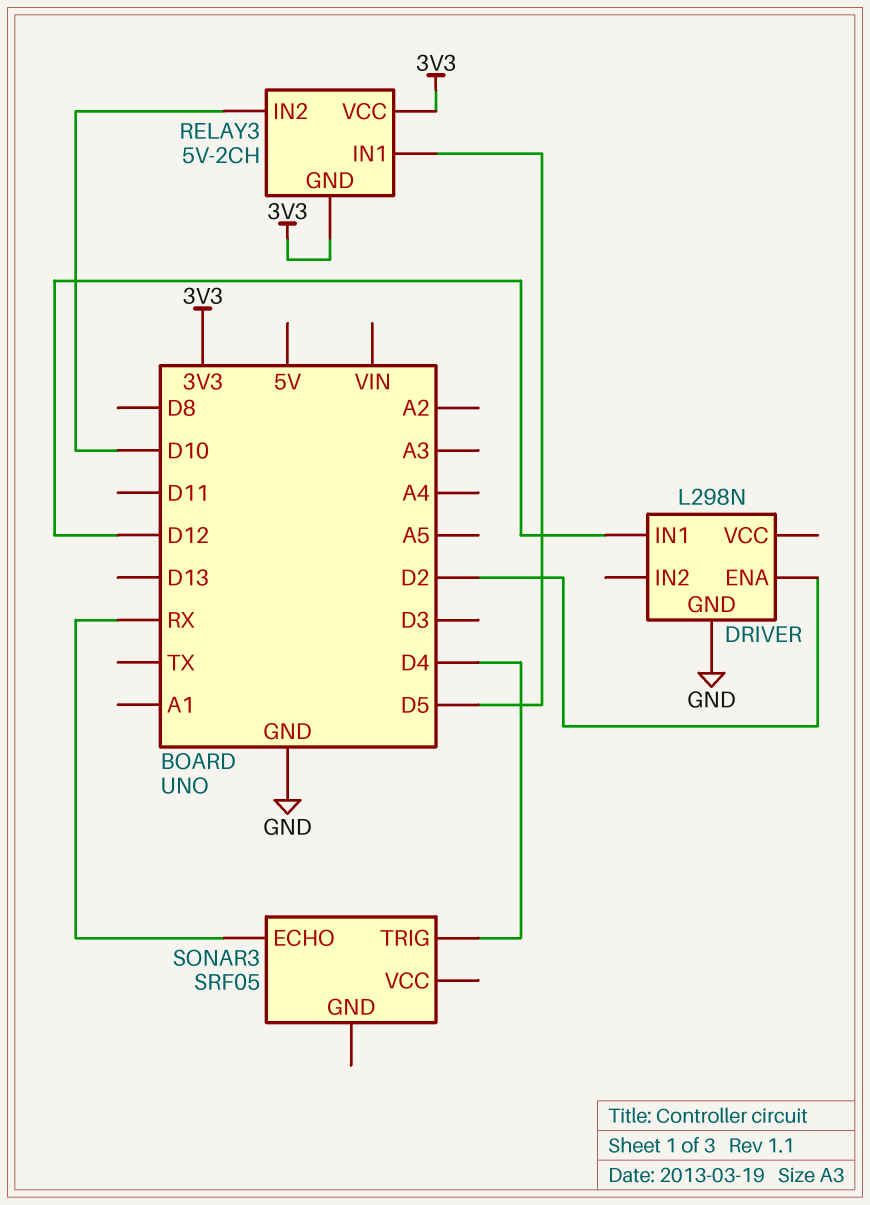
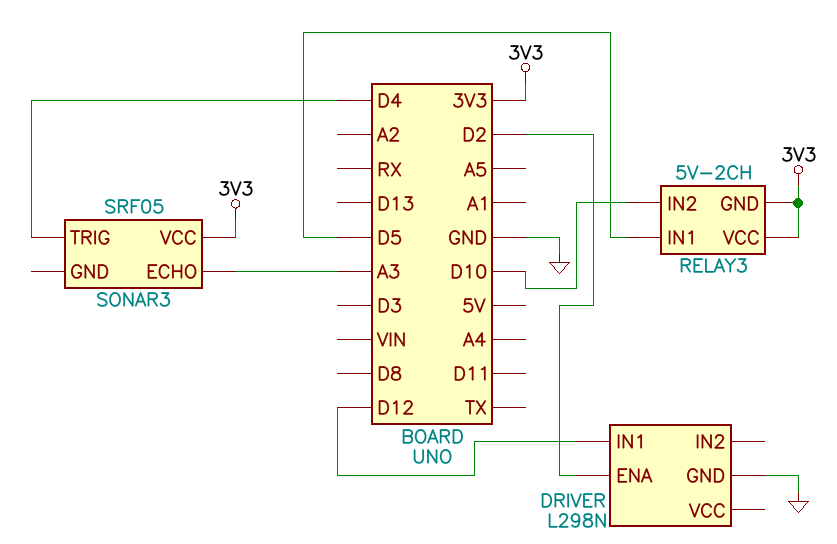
SONAR3 pin ECHO: RX -> A3
SONAR3 pin VCC: none -> 3V3

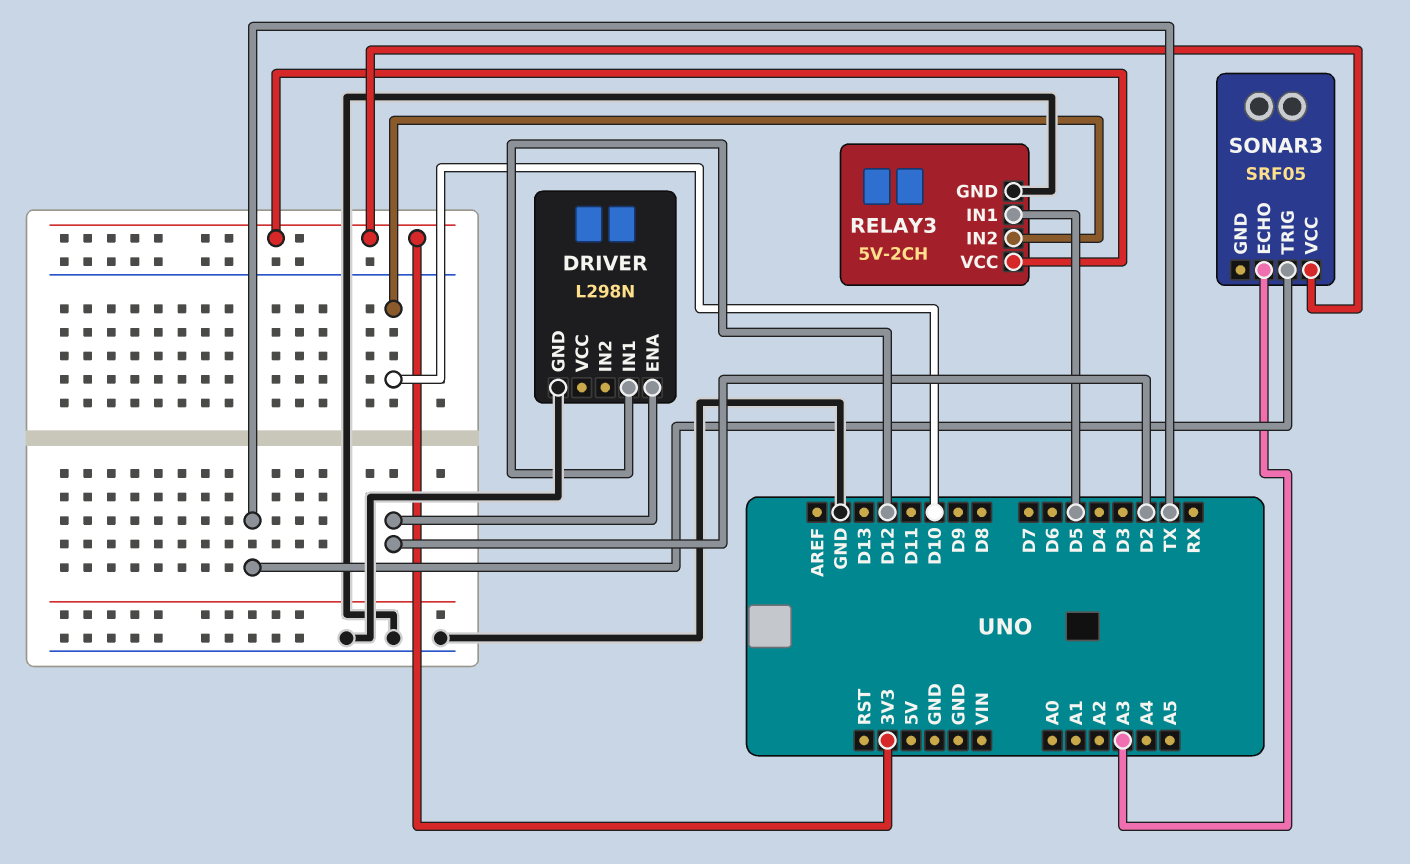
RELAY3 pin GND: 3V3 -> GND
SONAR3 pin TRIG: D4 -> TX

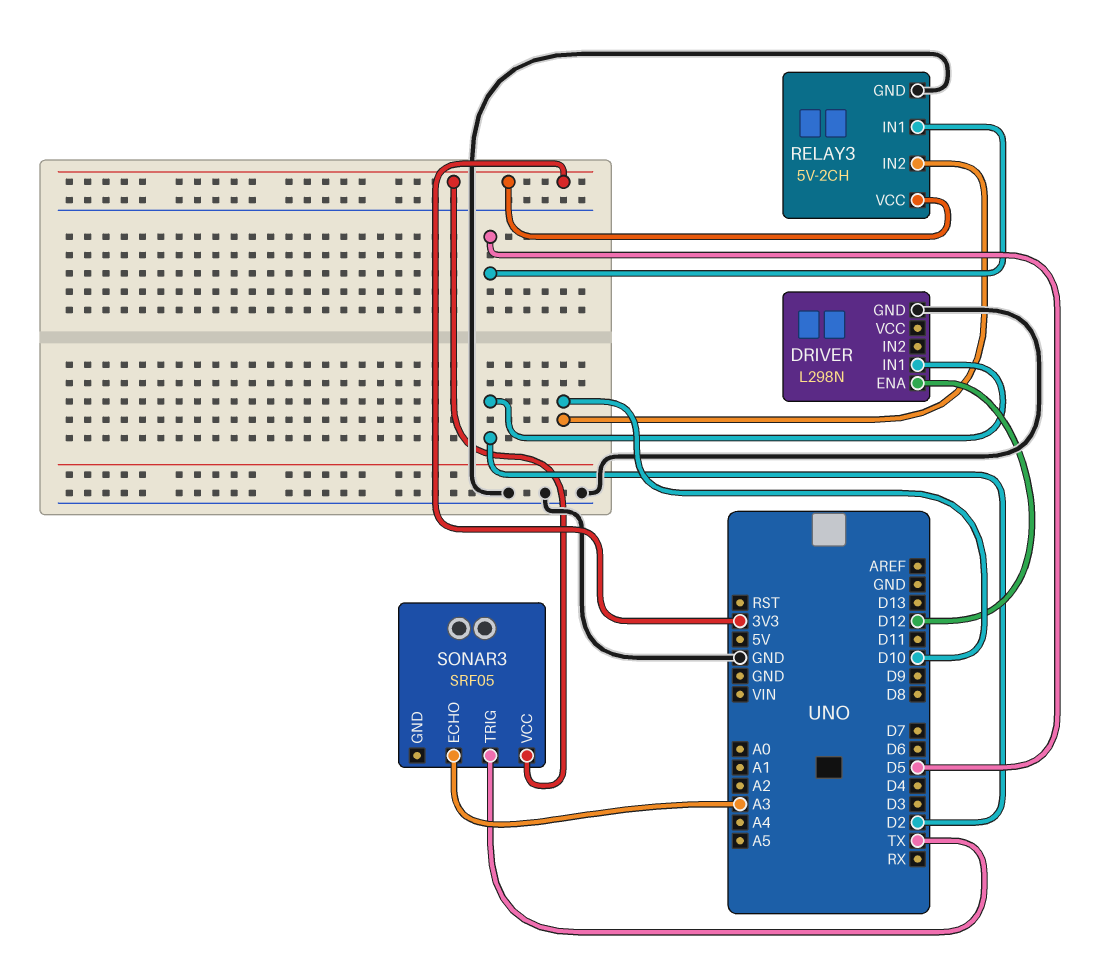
DRIVER pin ENA: D2 -> D12
DRIVER pin IN1: D12 -> D2

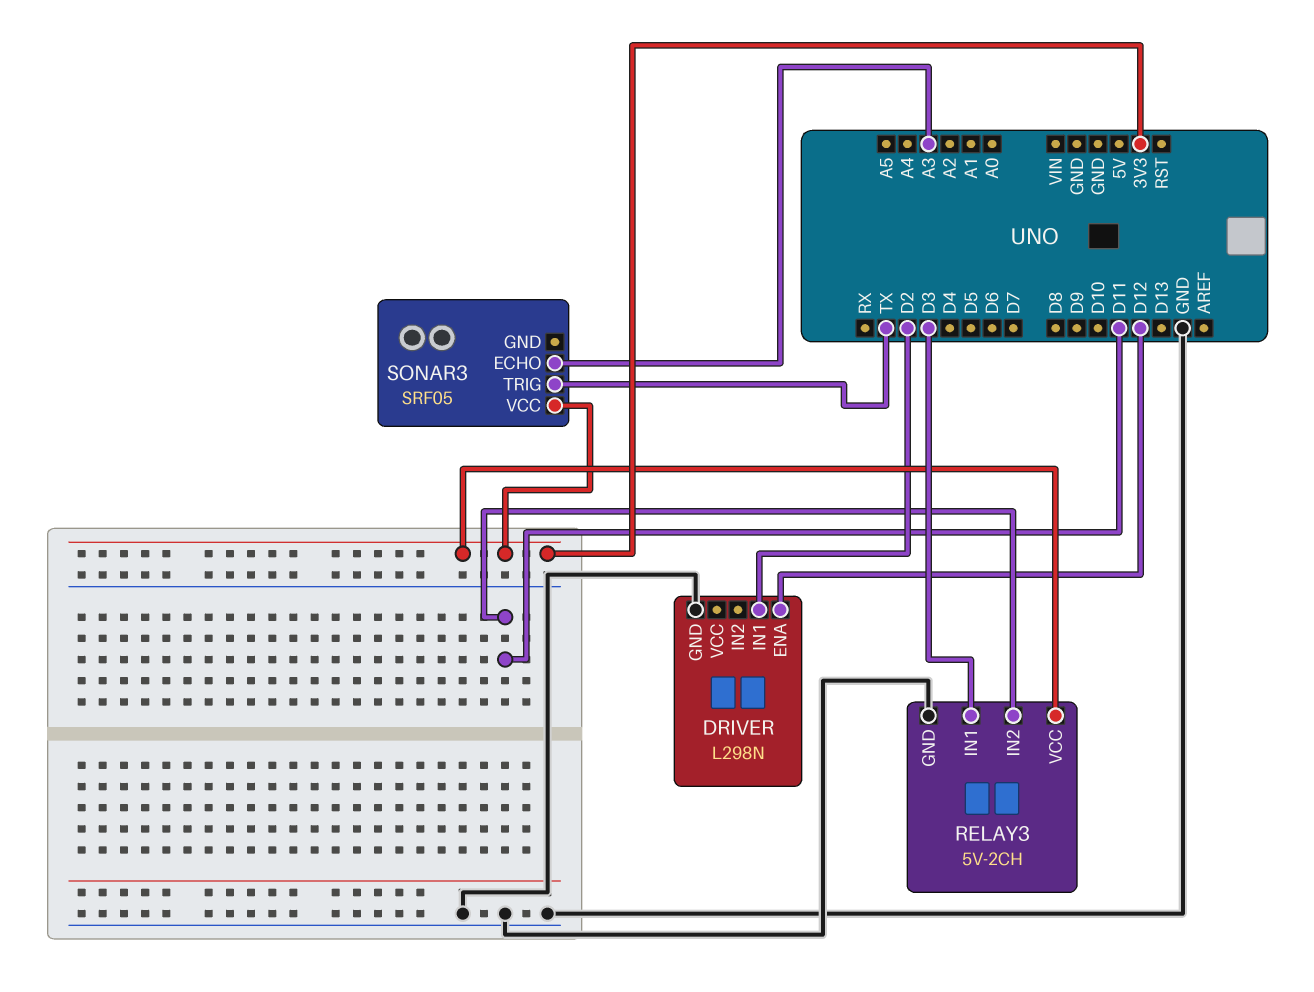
RELAY3 pin IN1: D5 -> D3
RELAY3 pin IN2: D10 -> D11

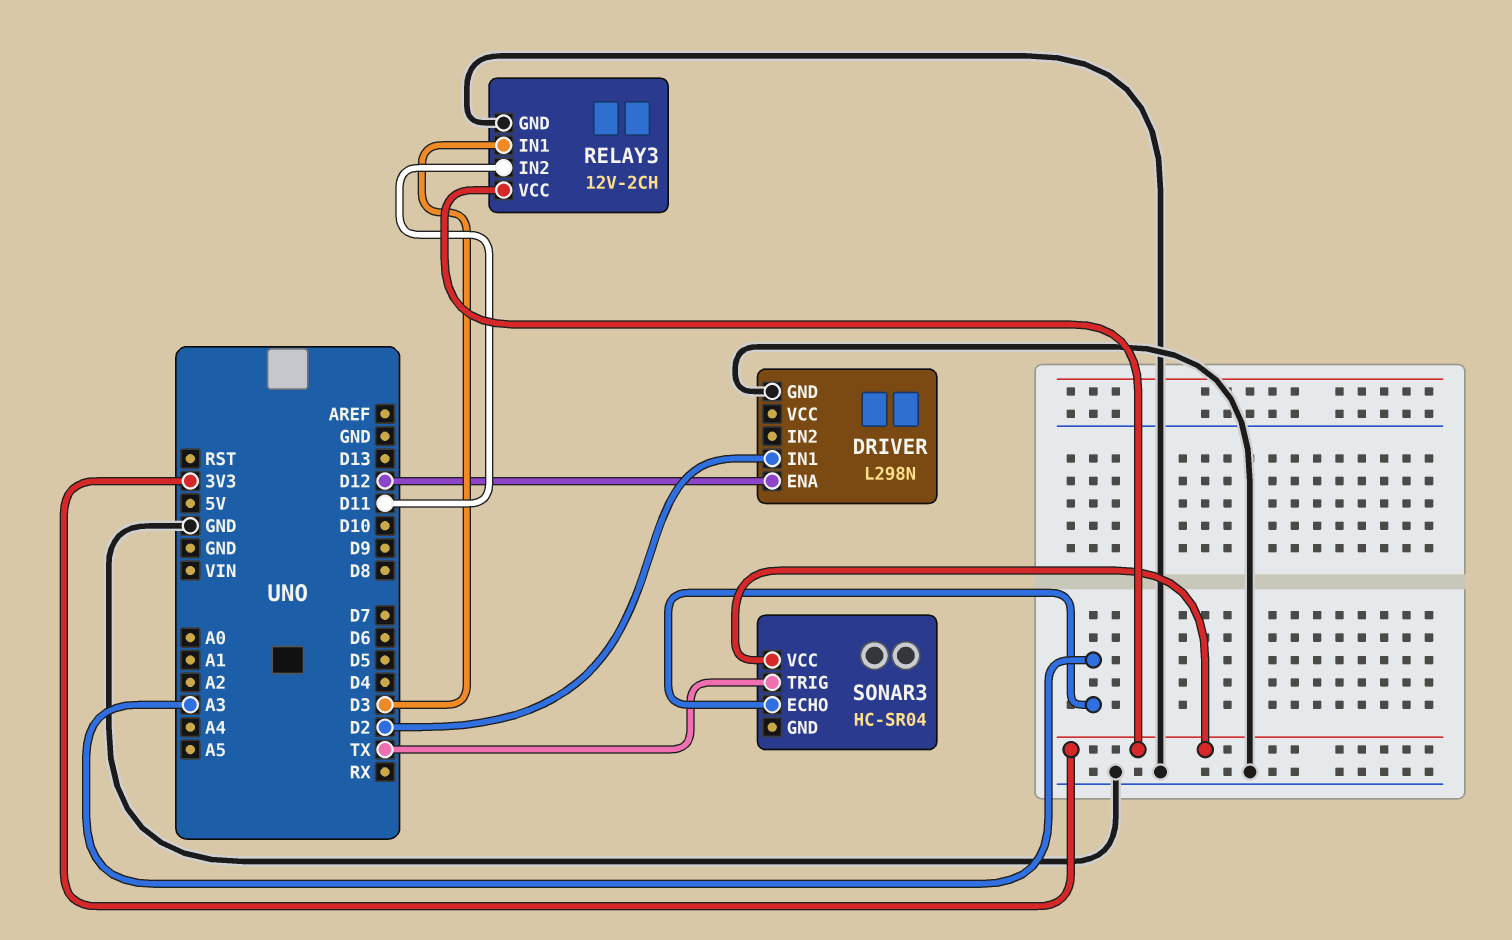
RELAY3: 5V-2CH -> 12V-2CH
SONAR3: SRF05 -> HC-SR04

